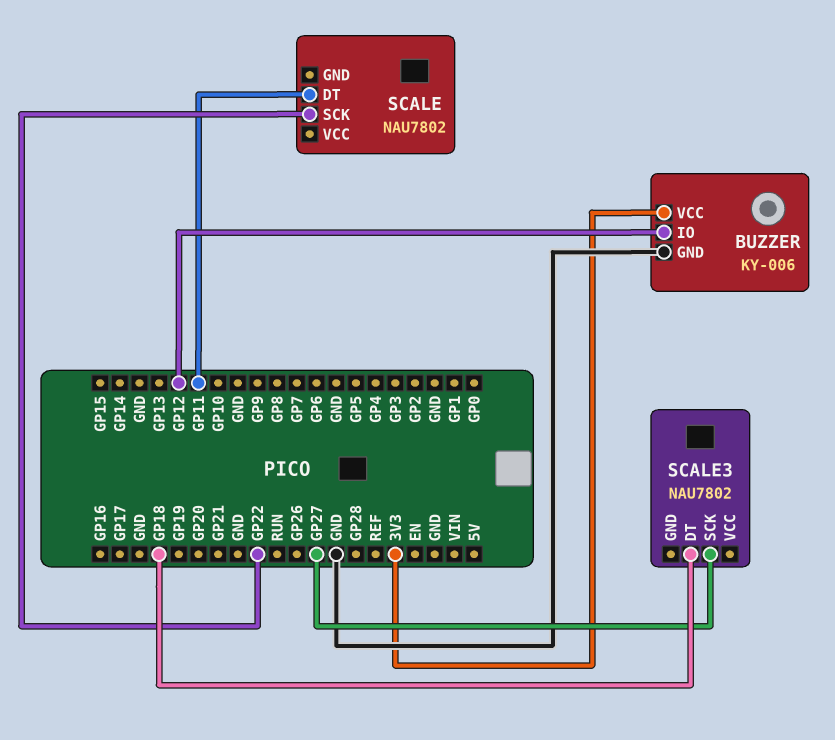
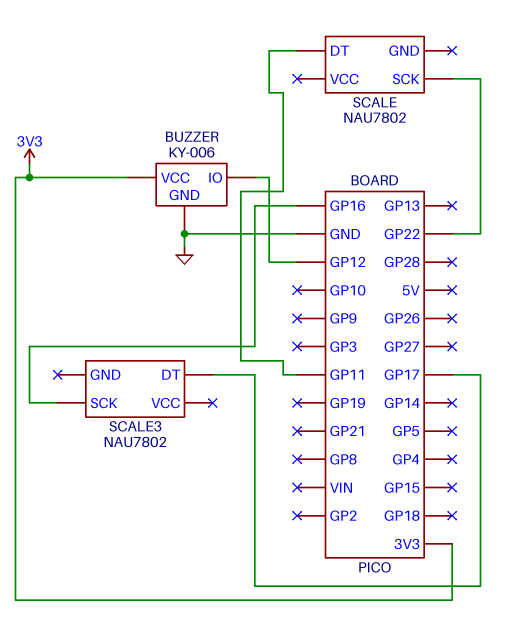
SCALE3 pin DT: GP18 -> GP17
SCALE3 pin SCK: GP27 -> GP16

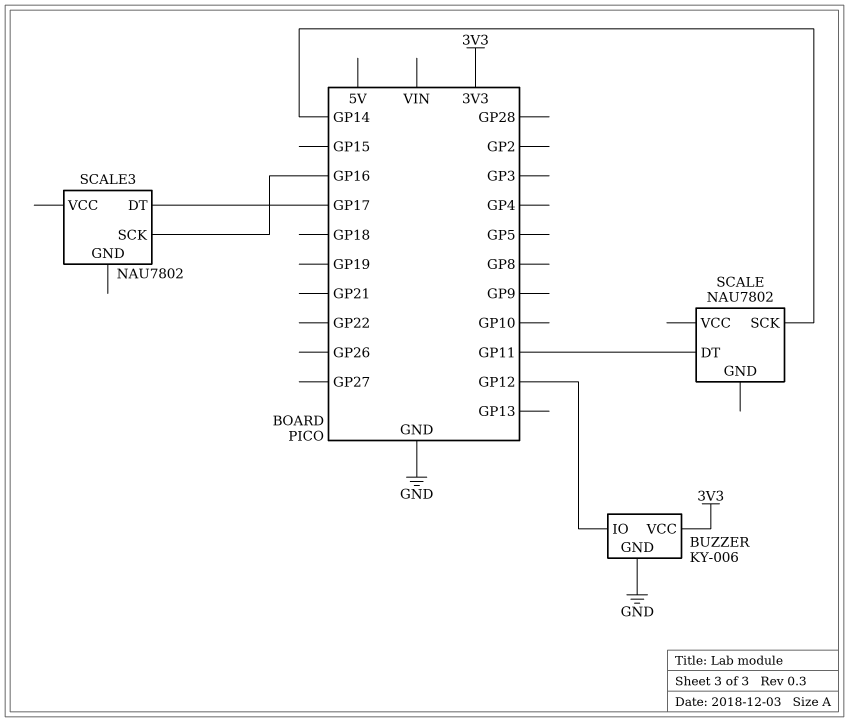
SCALE pin SCK: GP22 -> GP14

